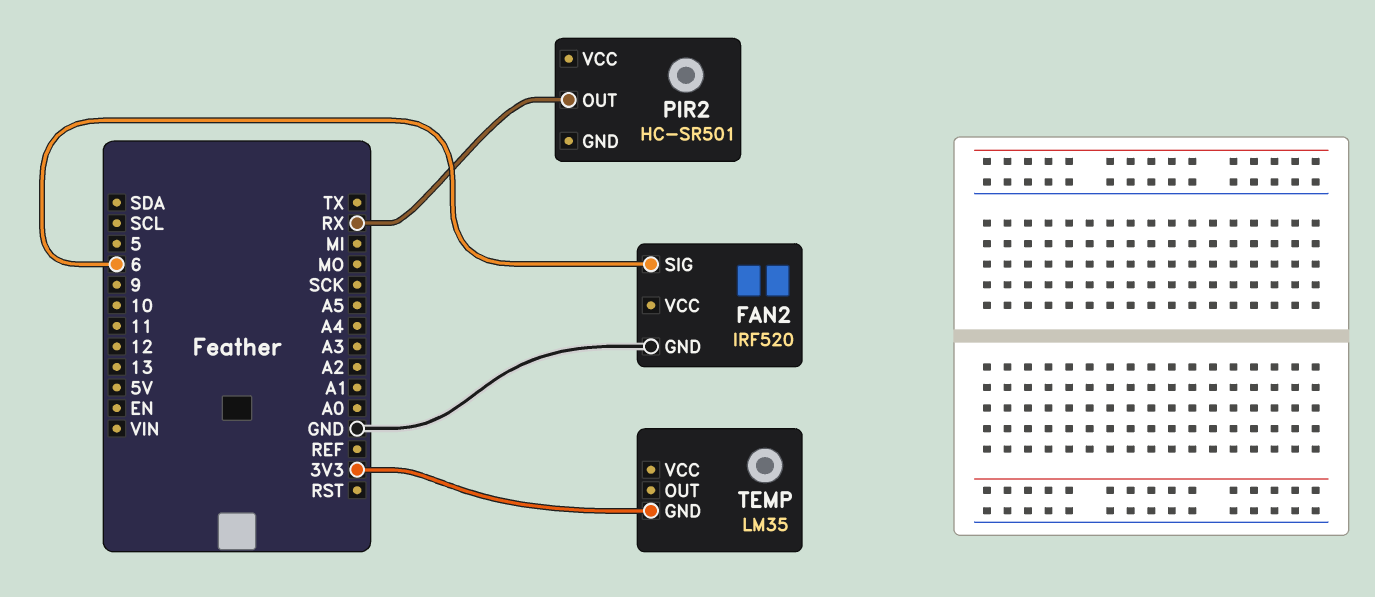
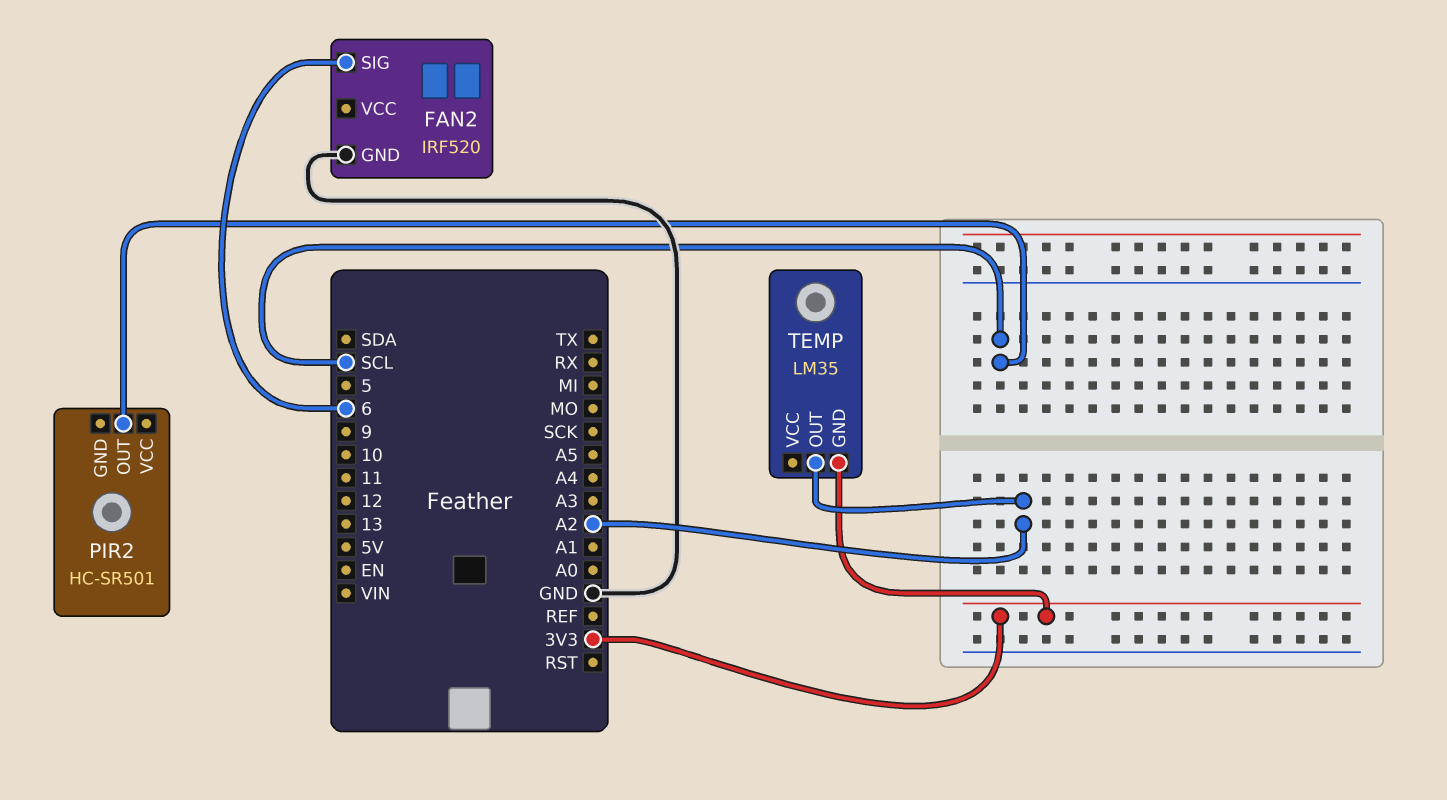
PIR2 pin OUT: RX -> SCL
TEMP pin OUT: none -> A2

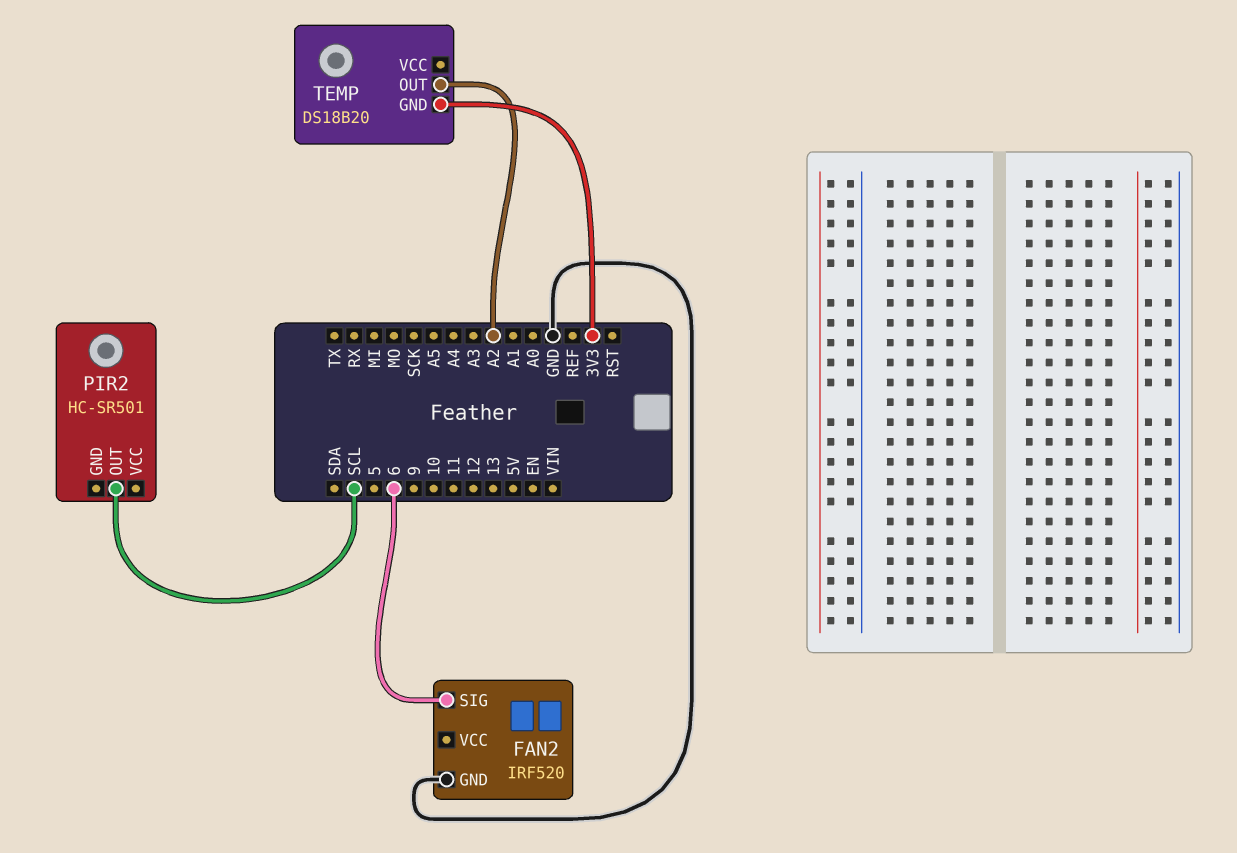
TEMP: LM35 -> DS18B20

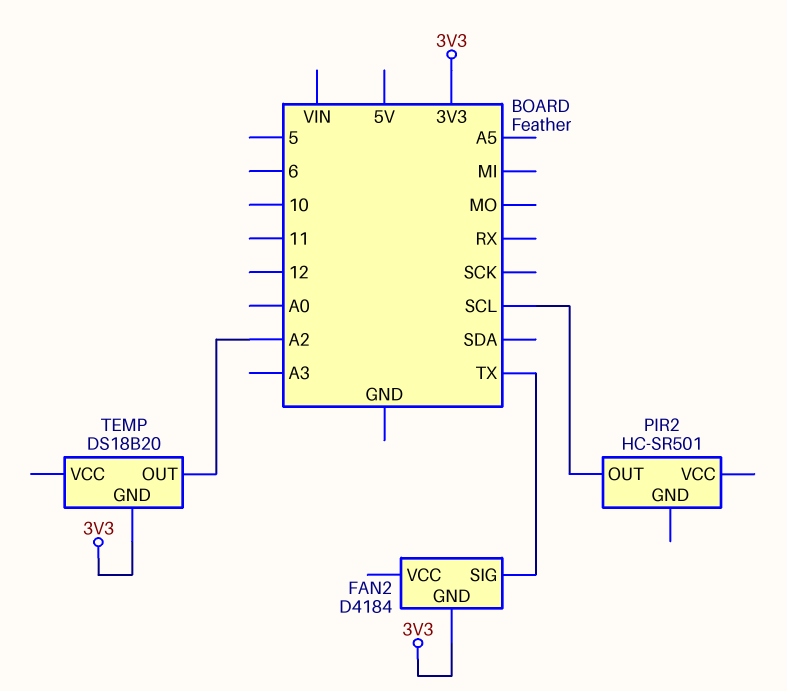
FAN2: IRF520 -> D4184
FAN2 pin GND: GND -> 3V3
FAN2 pin SIG: 6 -> TX

